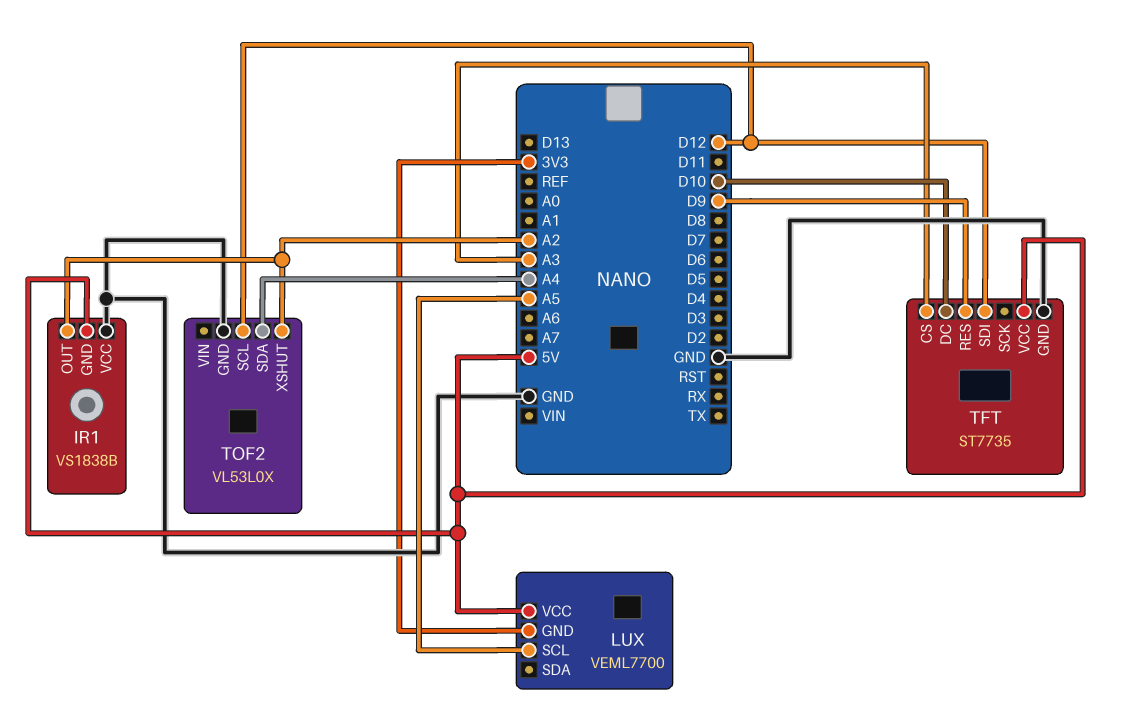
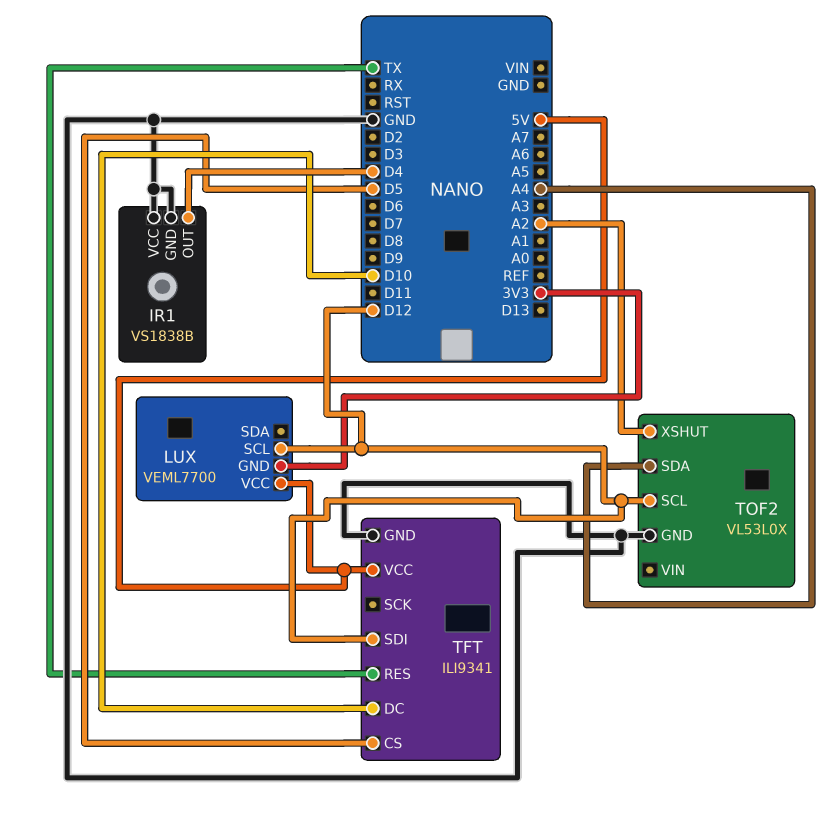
IR1 pin GND: 5V -> GND
IR1 pin OUT: A2 -> D4
LUX pin SCL: A5 -> D12
TFT: ST7735 -> ILI9341
TFT pin CS: A3 -> D5
TFT pin RES: D9 -> TX

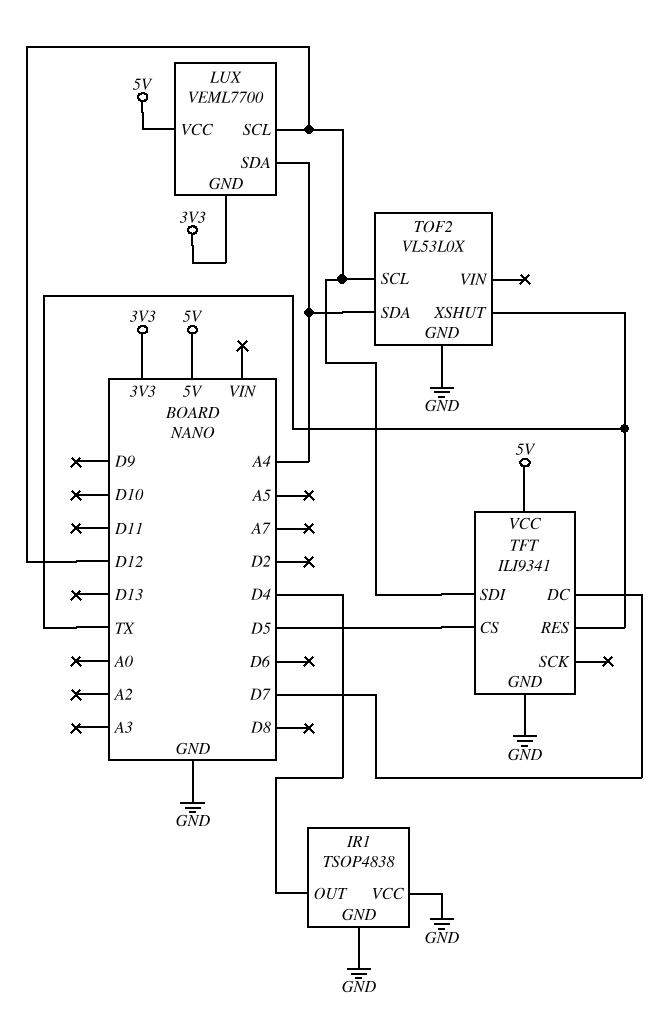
IR1: VS1838B -> TSOP4838
LUX pin SDA: none -> A4
TFT pin DC: D10 -> D7
TOF2 pin XSHUT: A2 -> TX

